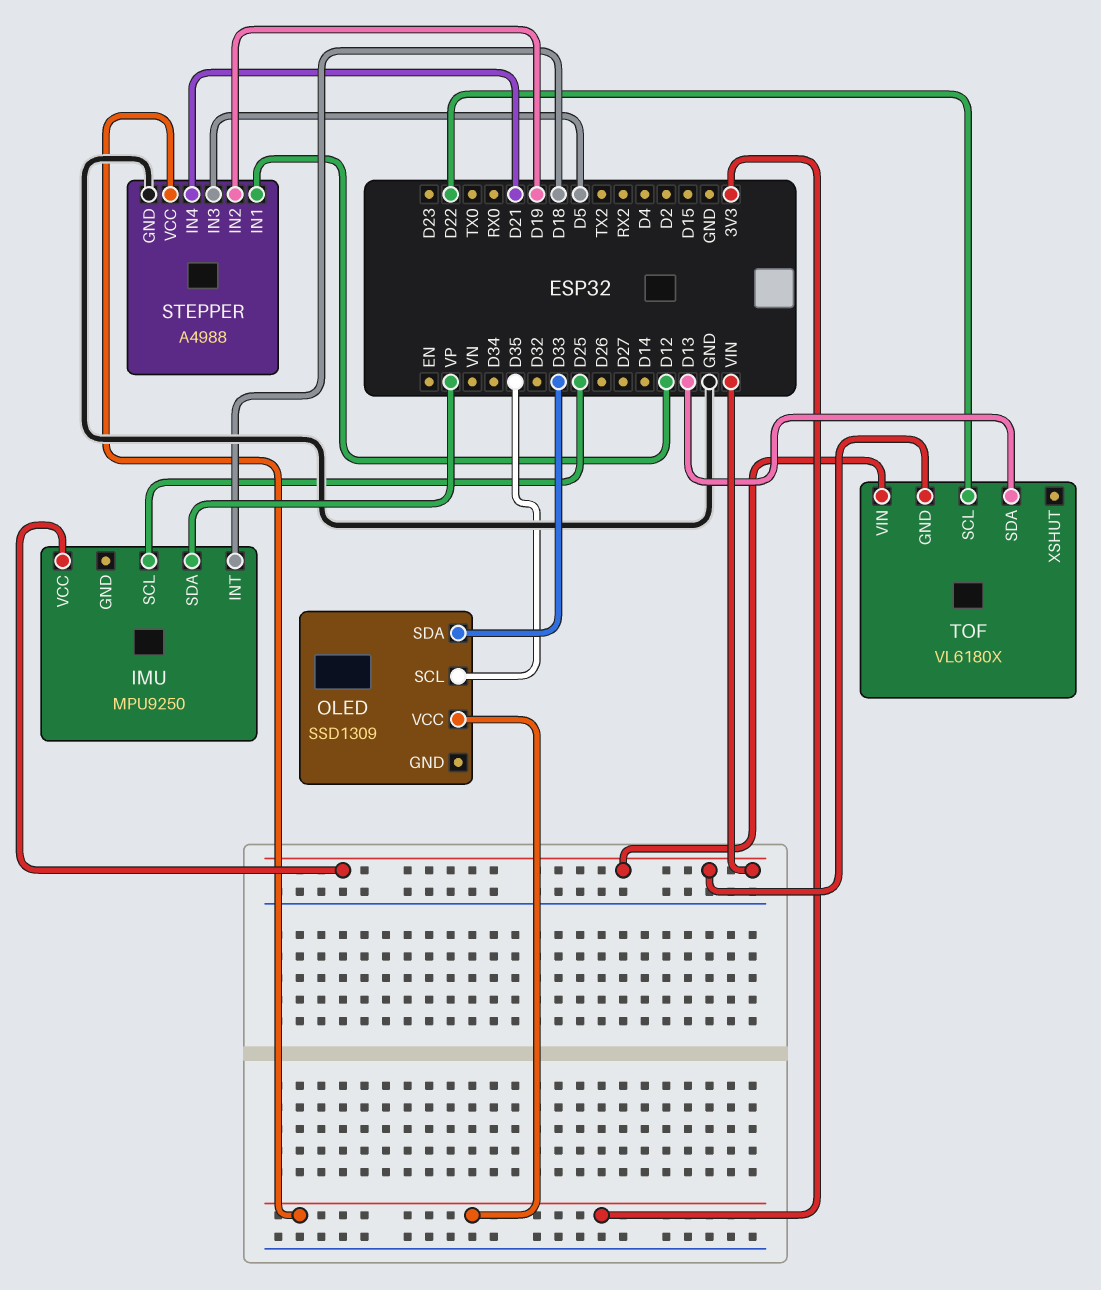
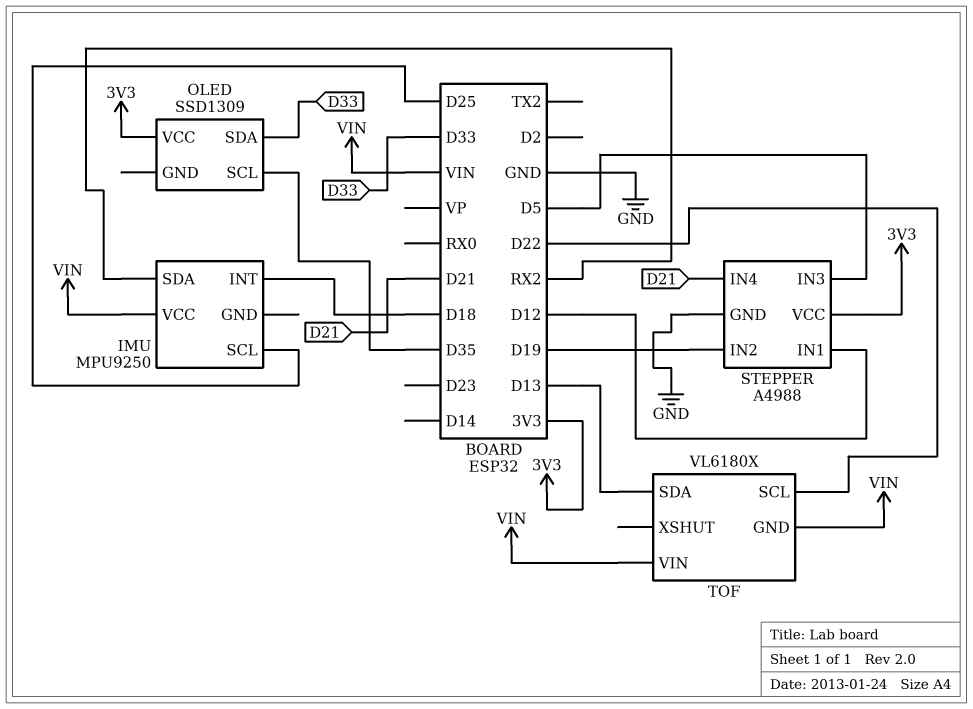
IMU pin SDA: VP -> RX2

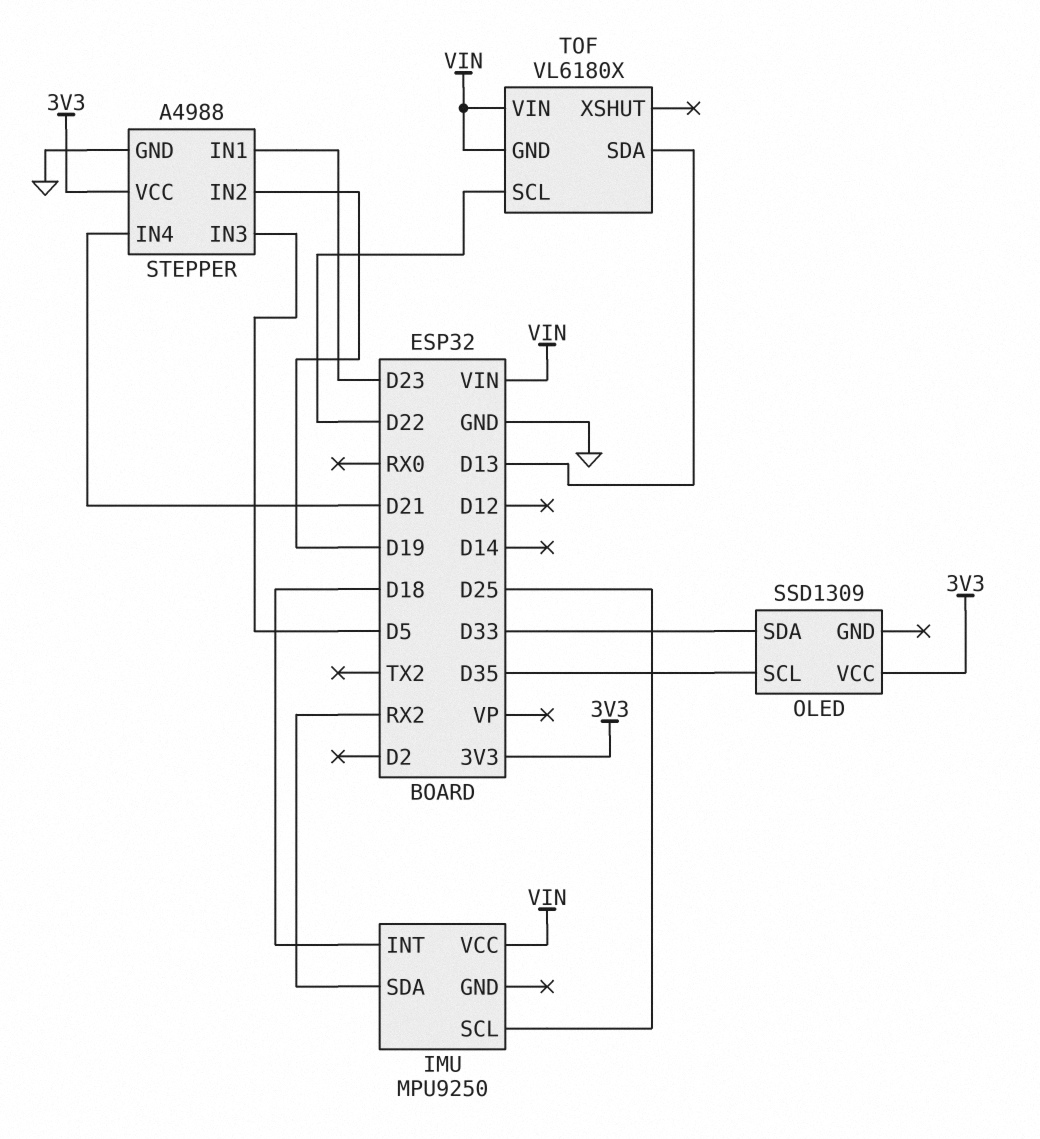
STEPPER pin IN1: D12 -> D23

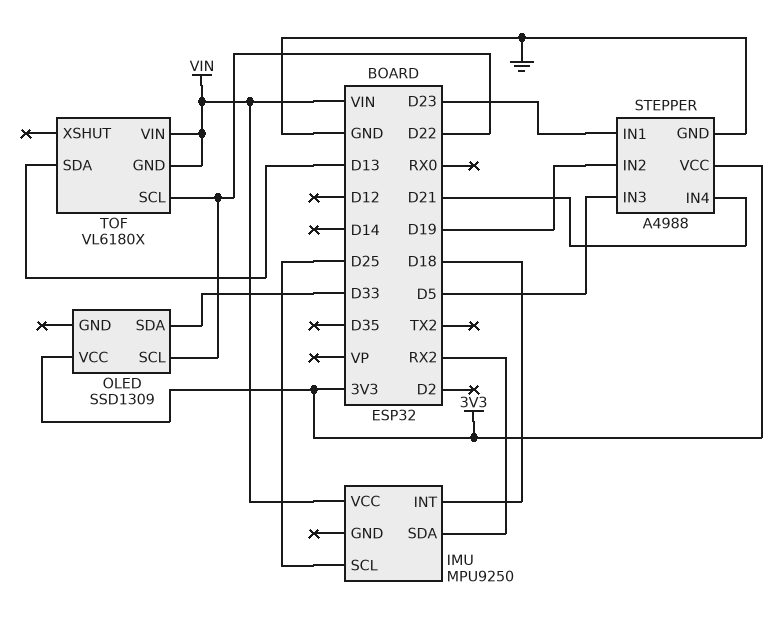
OLED pin SCL: D35 -> D22

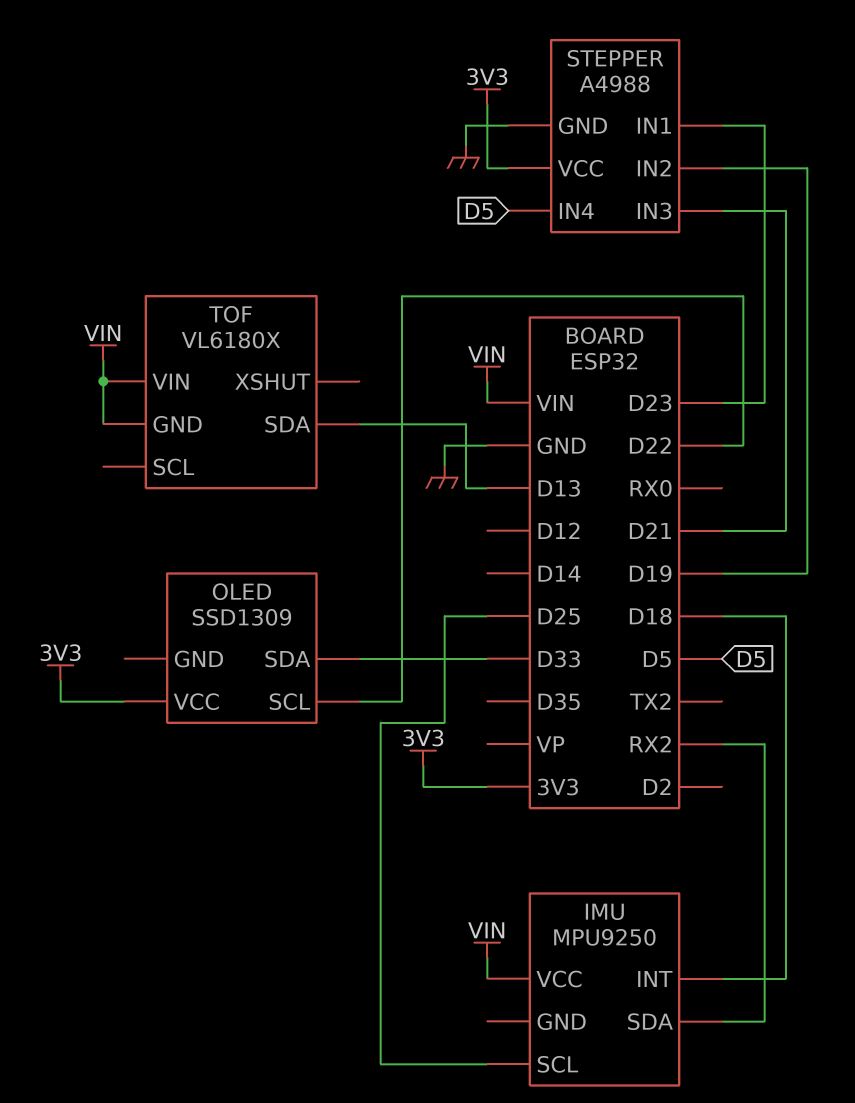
STEPPER pin IN3: D5 -> D21
STEPPER pin IN4: D21 -> D5
TOF pin SCL: D22 -> none

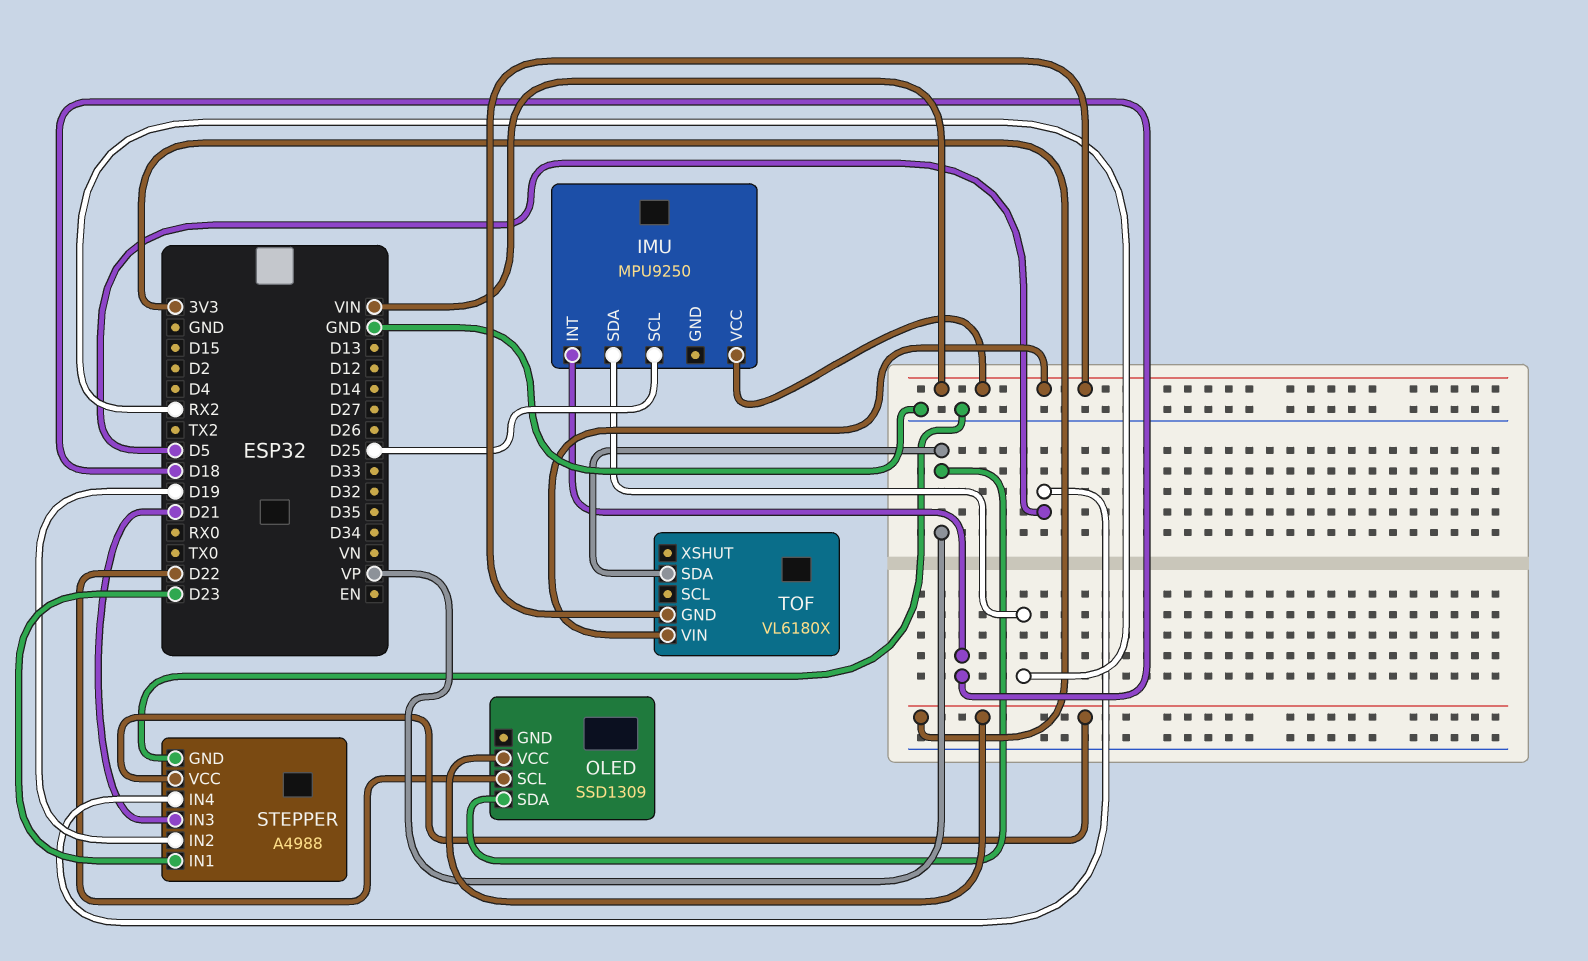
OLED pin SDA: D33 -> VP
TOF pin SDA: D13 -> VP

